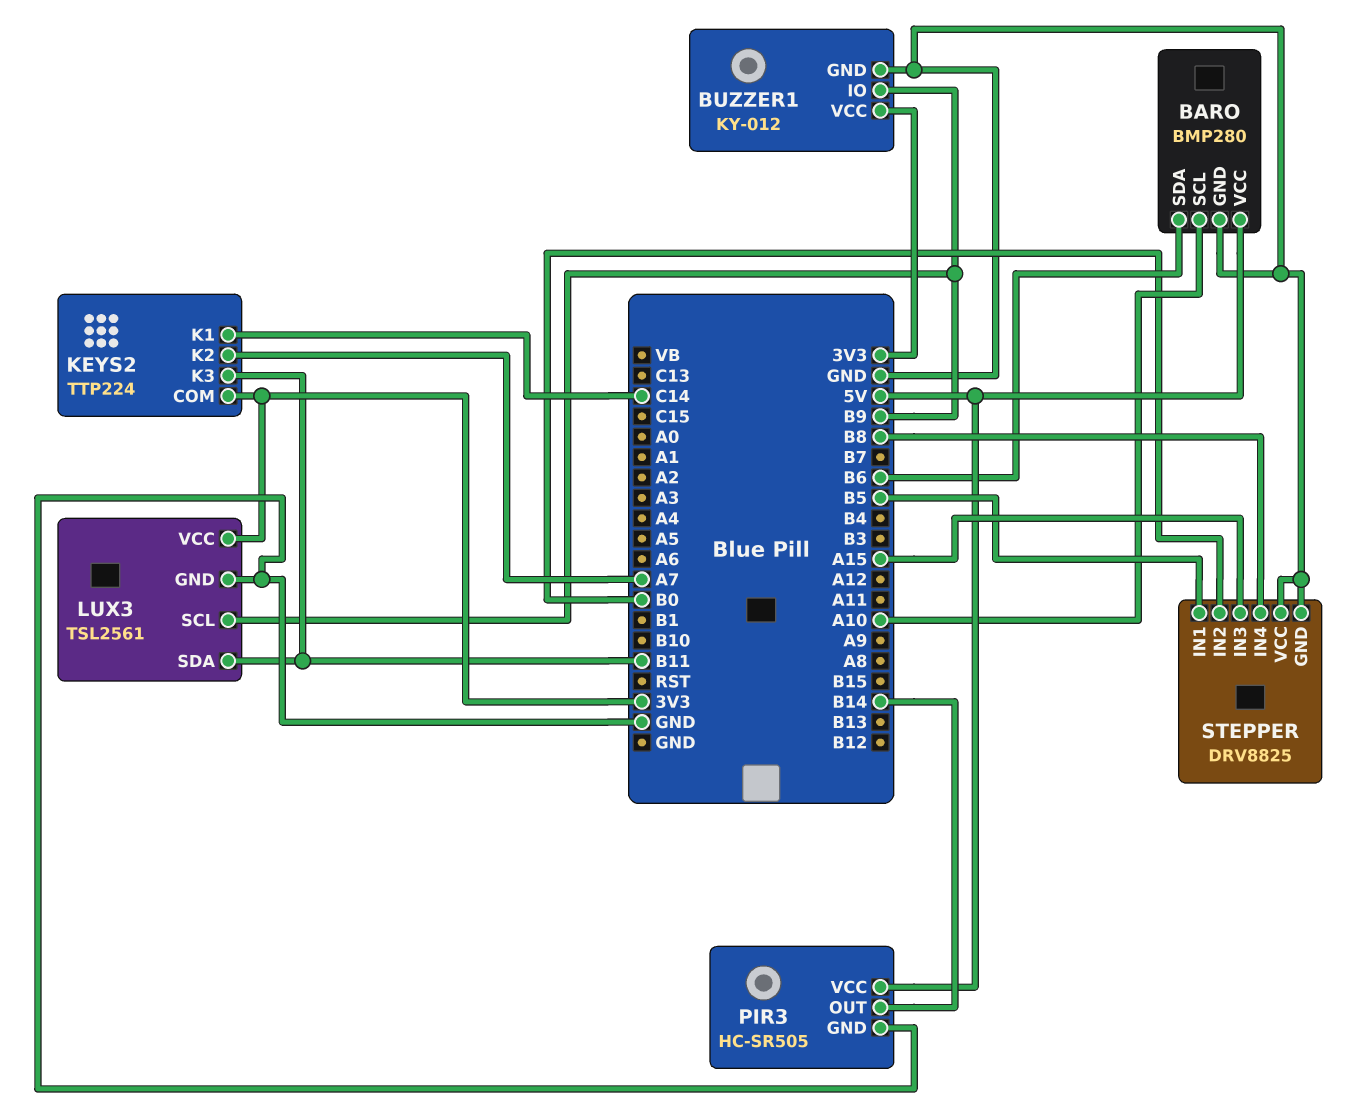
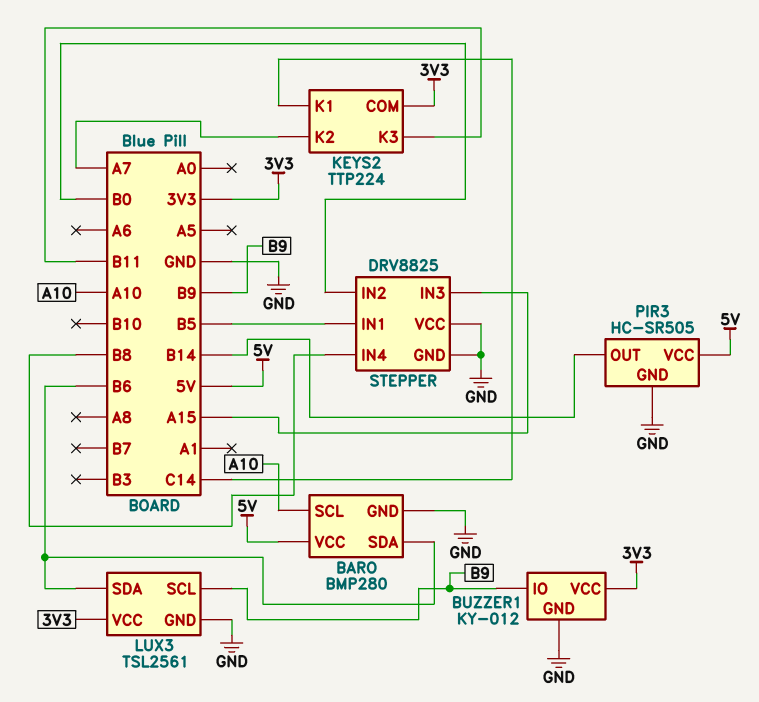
LUX3 pin SDA: B11 -> B6

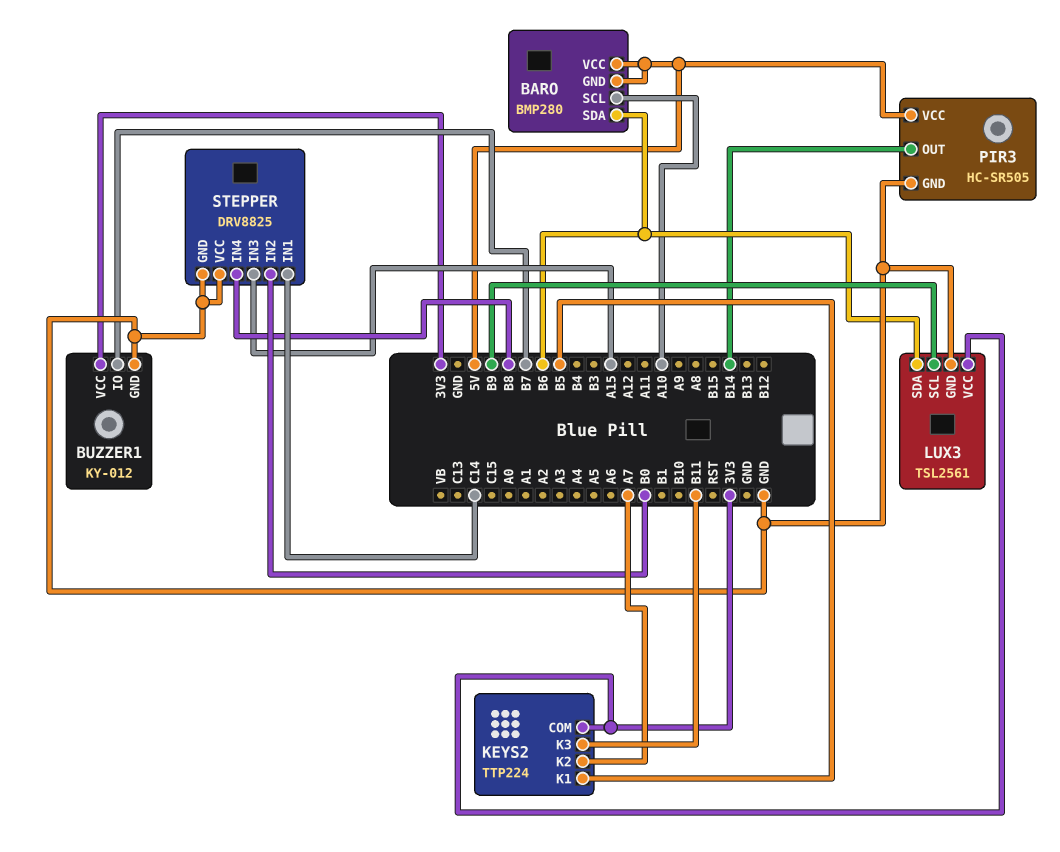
BARO pin GND: GND -> 5V
BUZZER1 pin IO: B9 -> B7
KEYS2 pin K1: C14 -> B5
STEPPER pin IN1: B5 -> C14

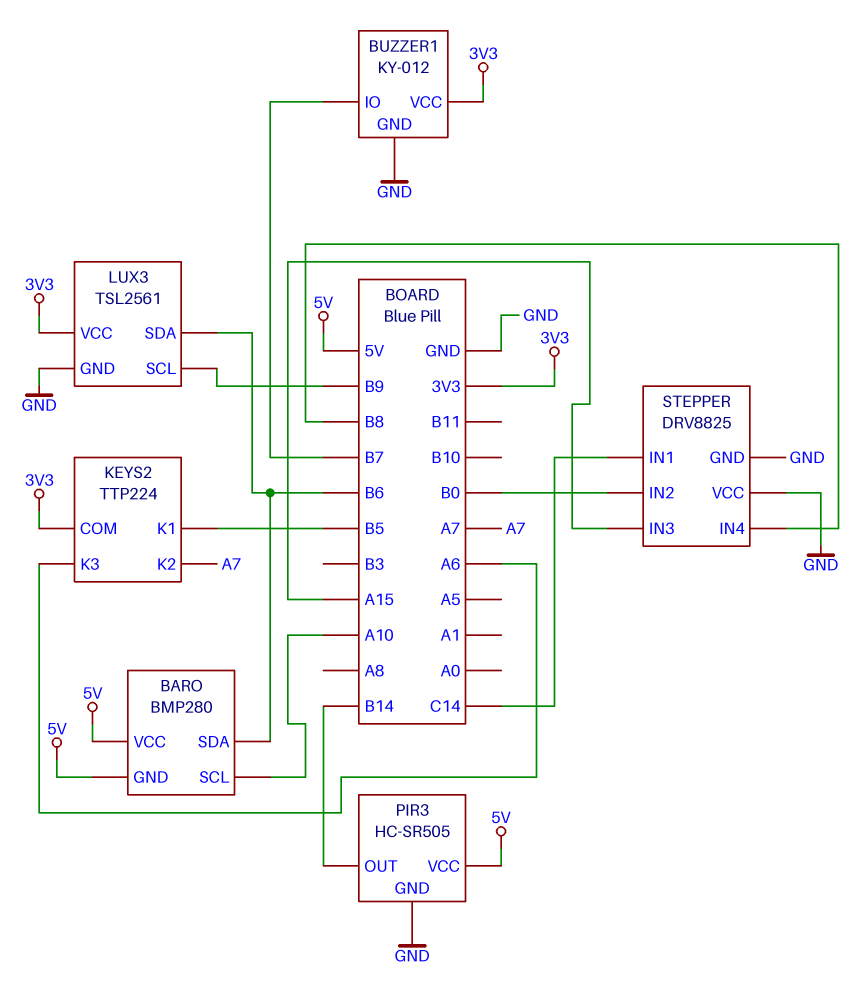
KEYS2 pin K3: B11 -> A6

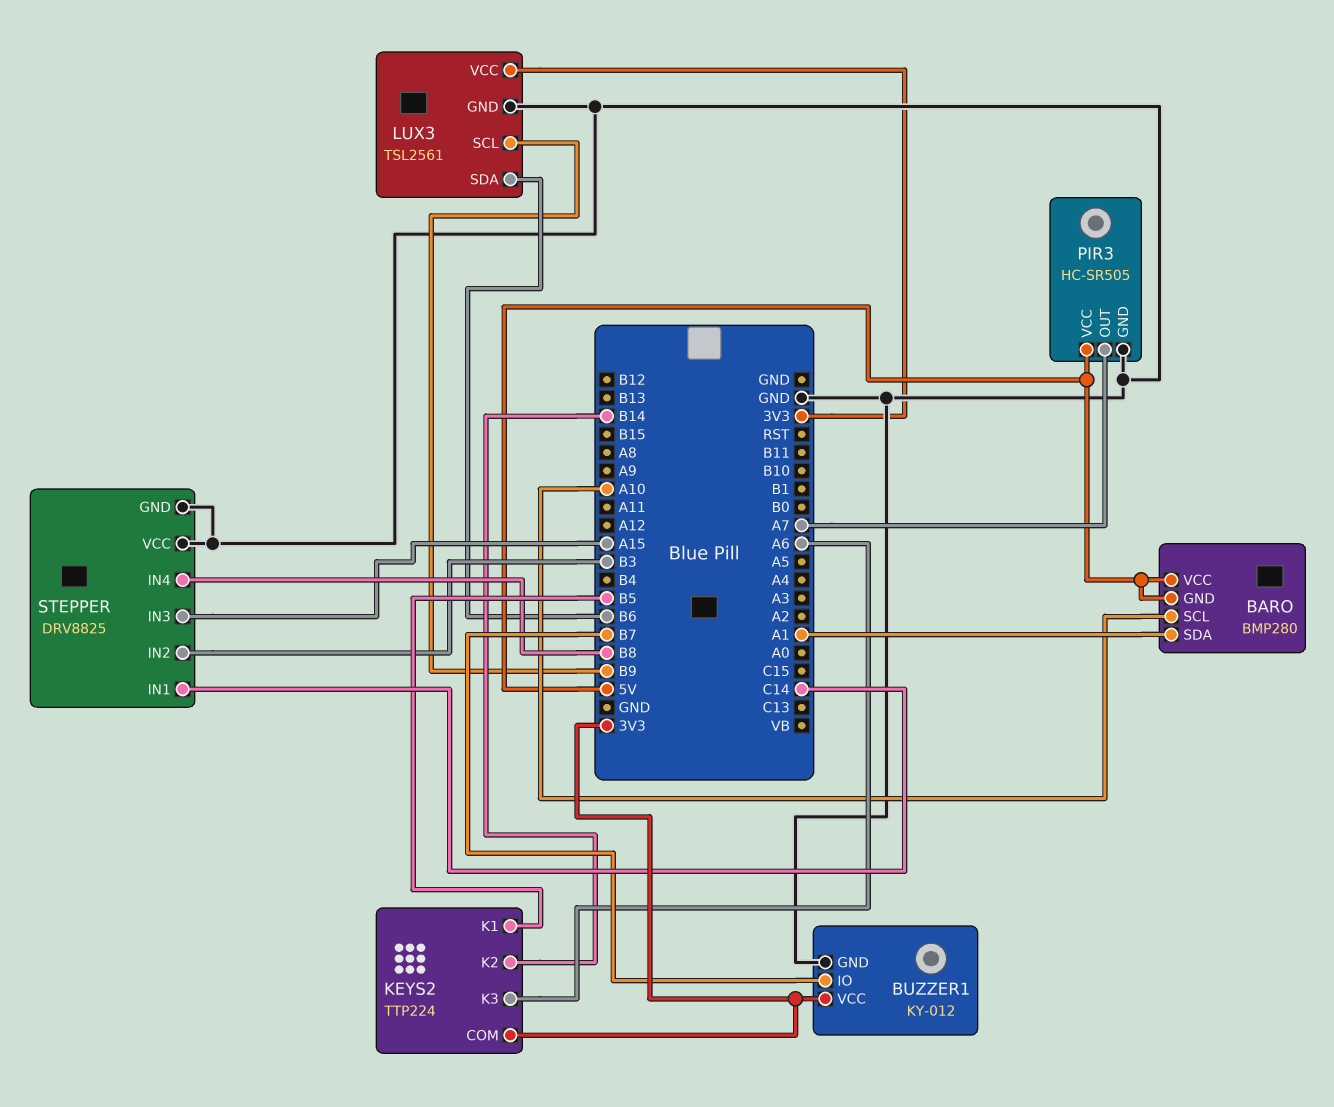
BARO pin SDA: B6 -> A1
KEYS2 pin K2: A7 -> B14
PIR3 pin OUT: B14 -> A7
STEPPER pin IN2: B0 -> B3

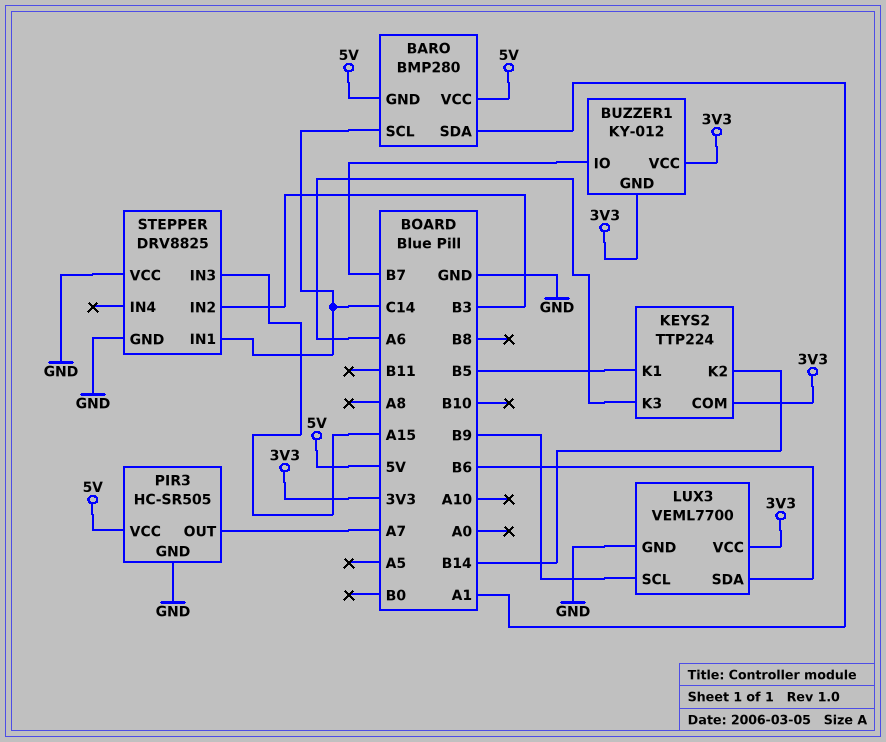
BARO pin SCL: A10 -> C14
BUZZER1 pin GND: GND -> 3V3
LUX3: TSL2561 -> VEML7700
STEPPER pin IN4: B8 -> none

